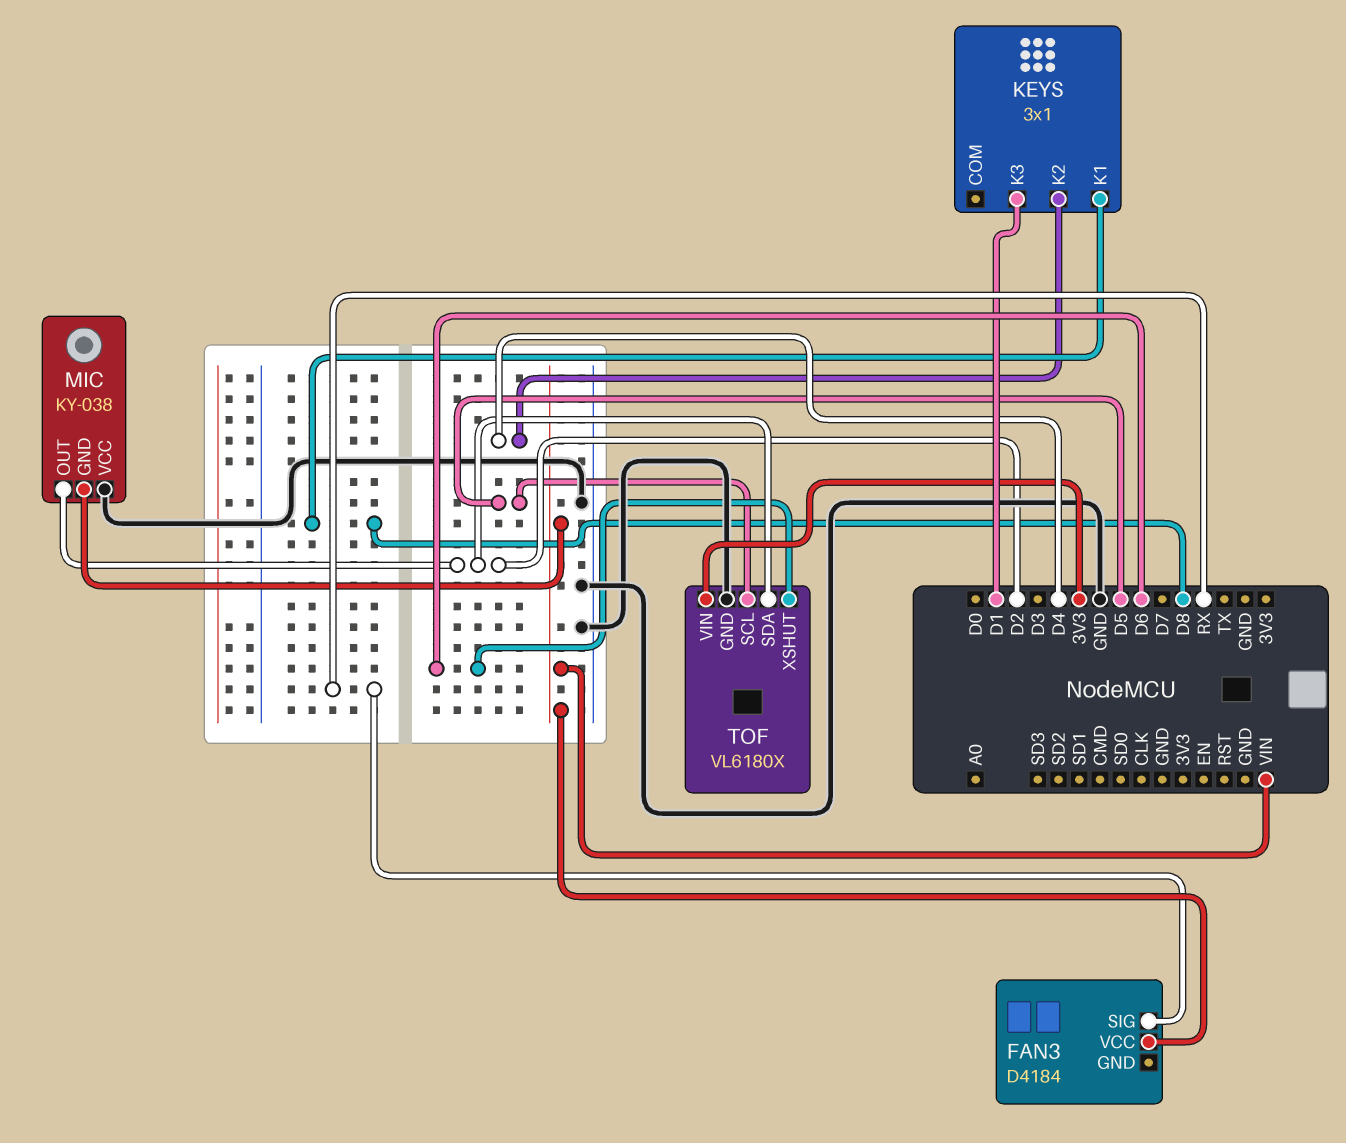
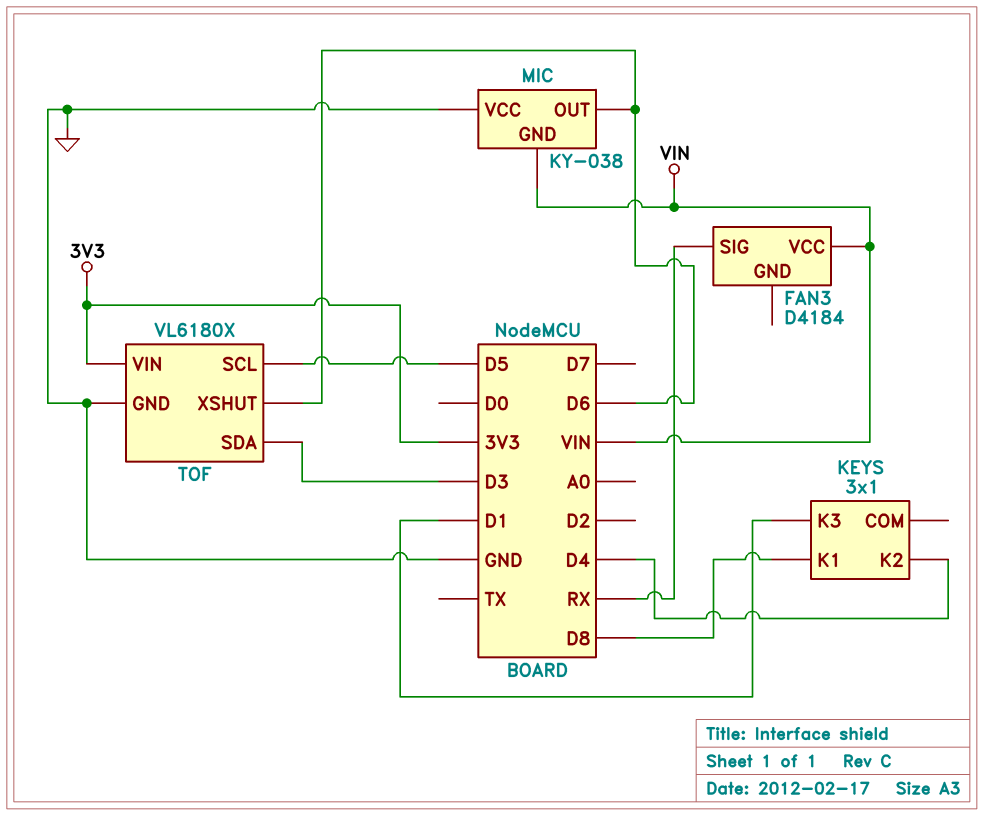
MIC pin OUT: D2 -> D6
TOF pin SDA: D2 -> D3

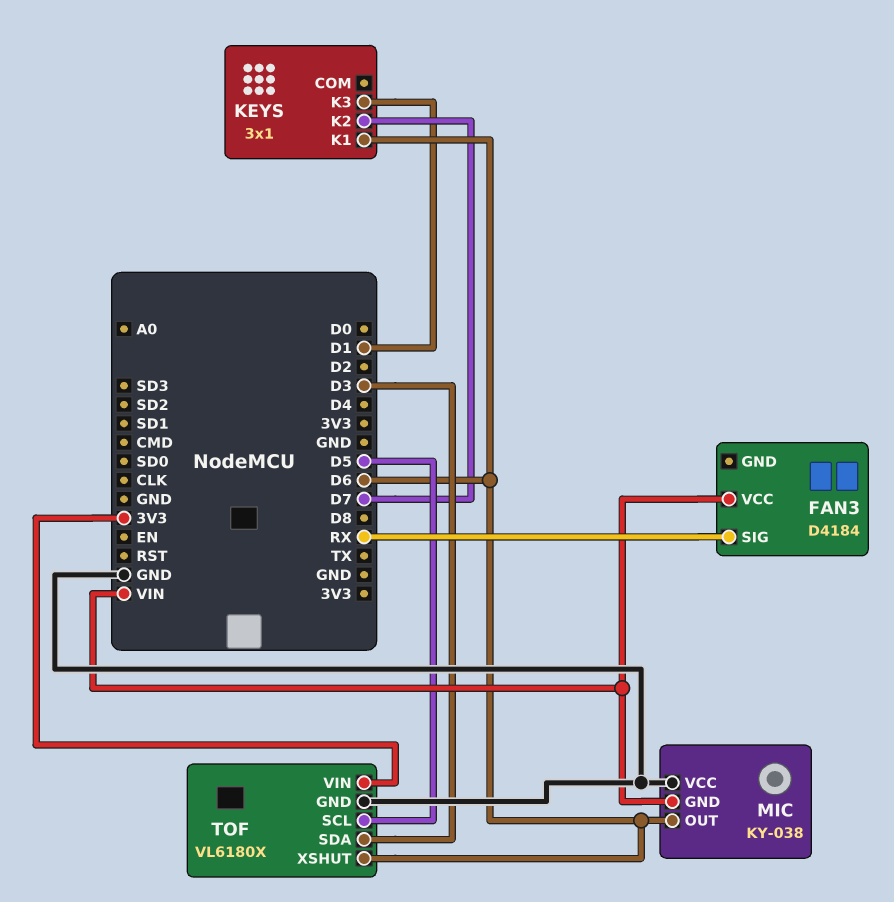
KEYS pin K1: D8 -> D6
KEYS pin K2: D4 -> D7

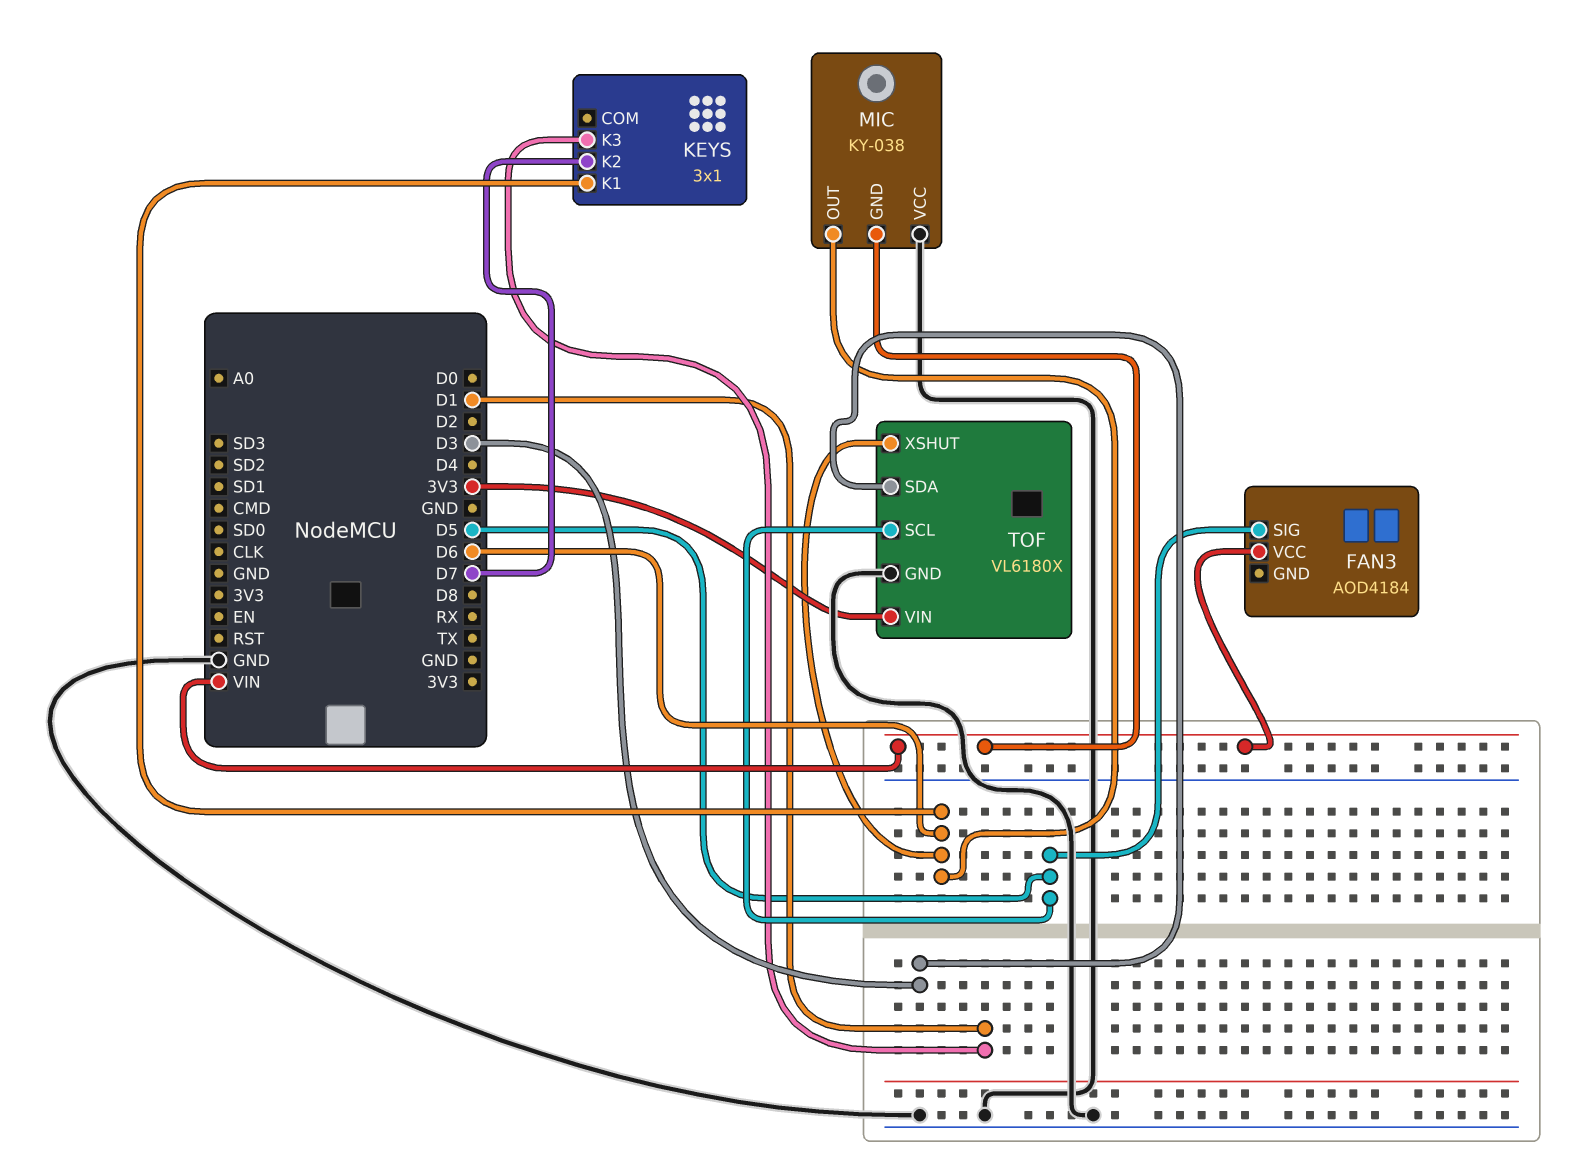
FAN3: D4184 -> AOD4184
FAN3 pin SIG: RX -> D5

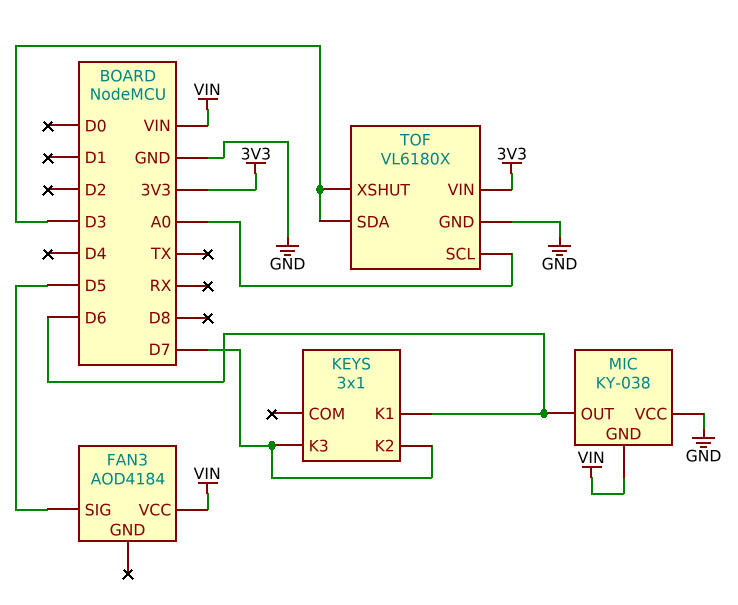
KEYS pin K3: D1 -> D7
TOF pin SCL: D5 -> A0
TOF pin XSHUT: D6 -> D3

